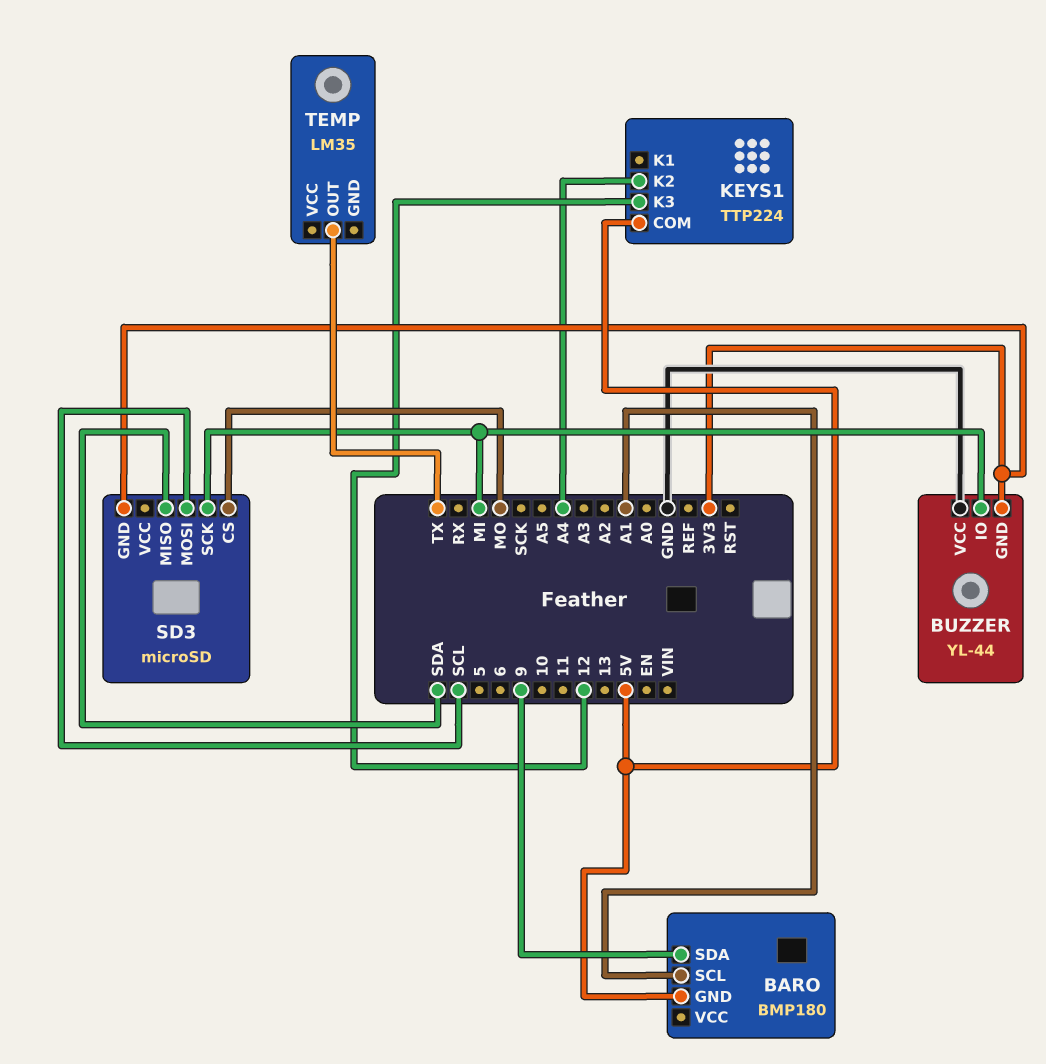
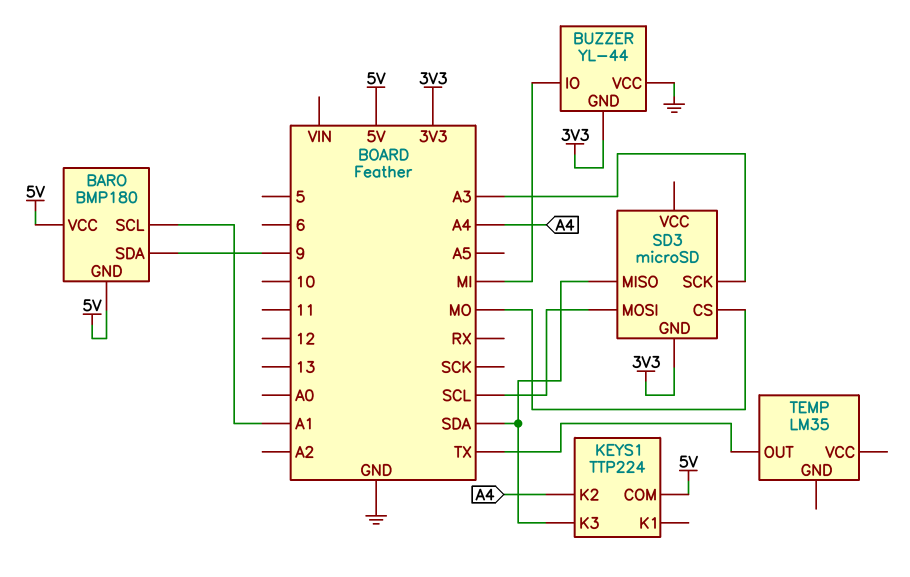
BARO pin VCC: none -> 5V
KEYS1 pin K3: 12 -> SDA
SD3 pin SCK: MI -> A3

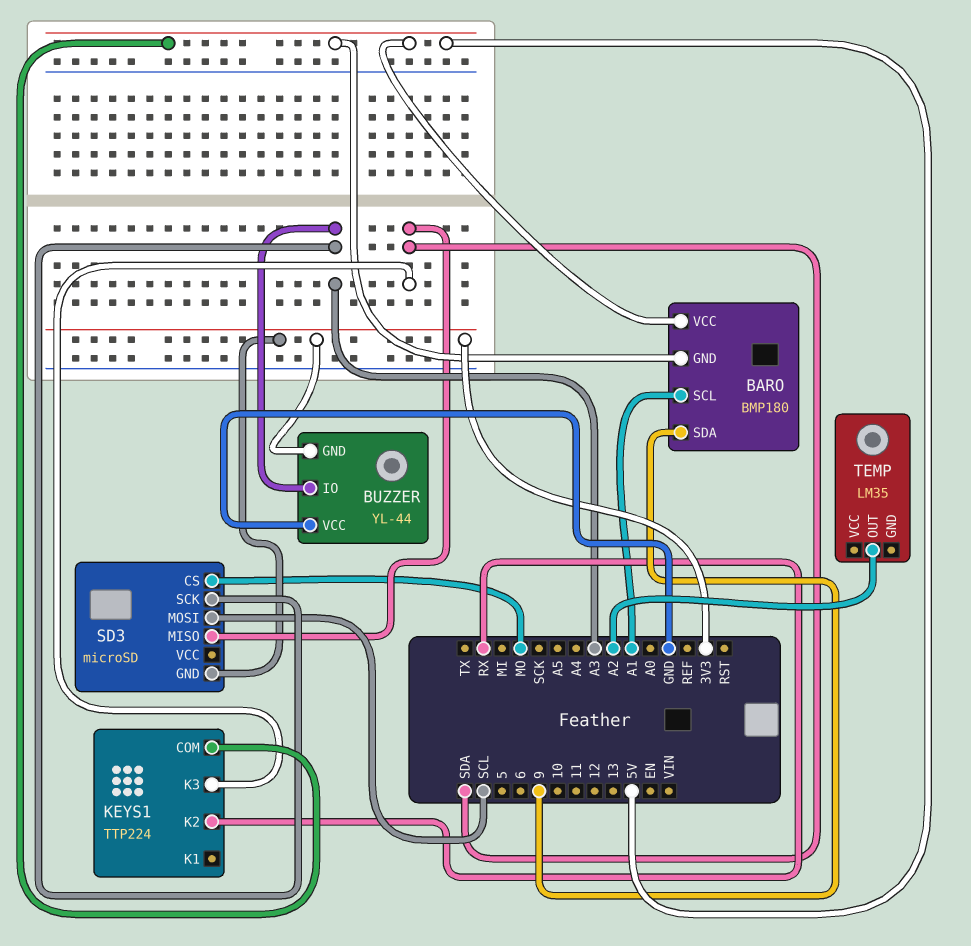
BUZZER pin IO: MI -> A3
KEYS1 pin K2: A4 -> RX
TEMP pin OUT: TX -> A2

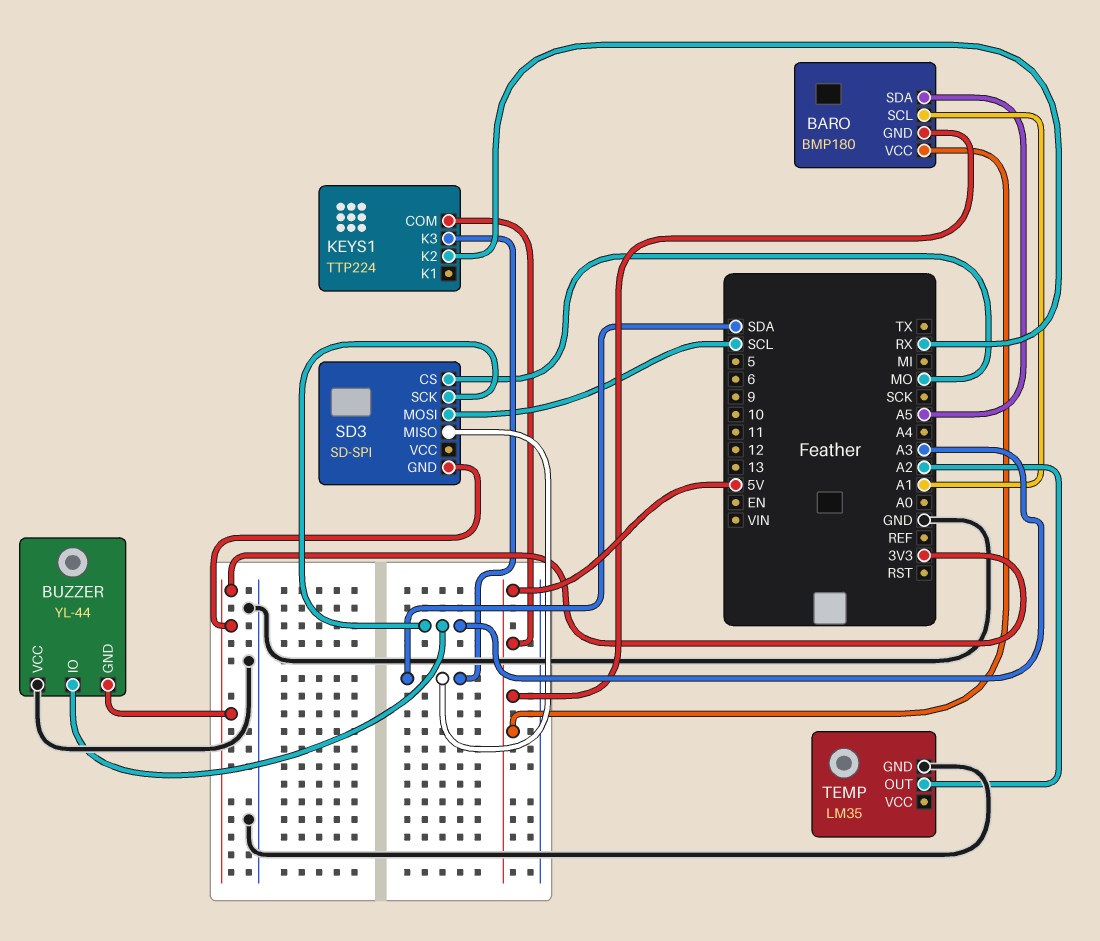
BARO pin SDA: 9 -> A5
SD3: microSD -> SD-SPI
TEMP pin GND: none -> GND

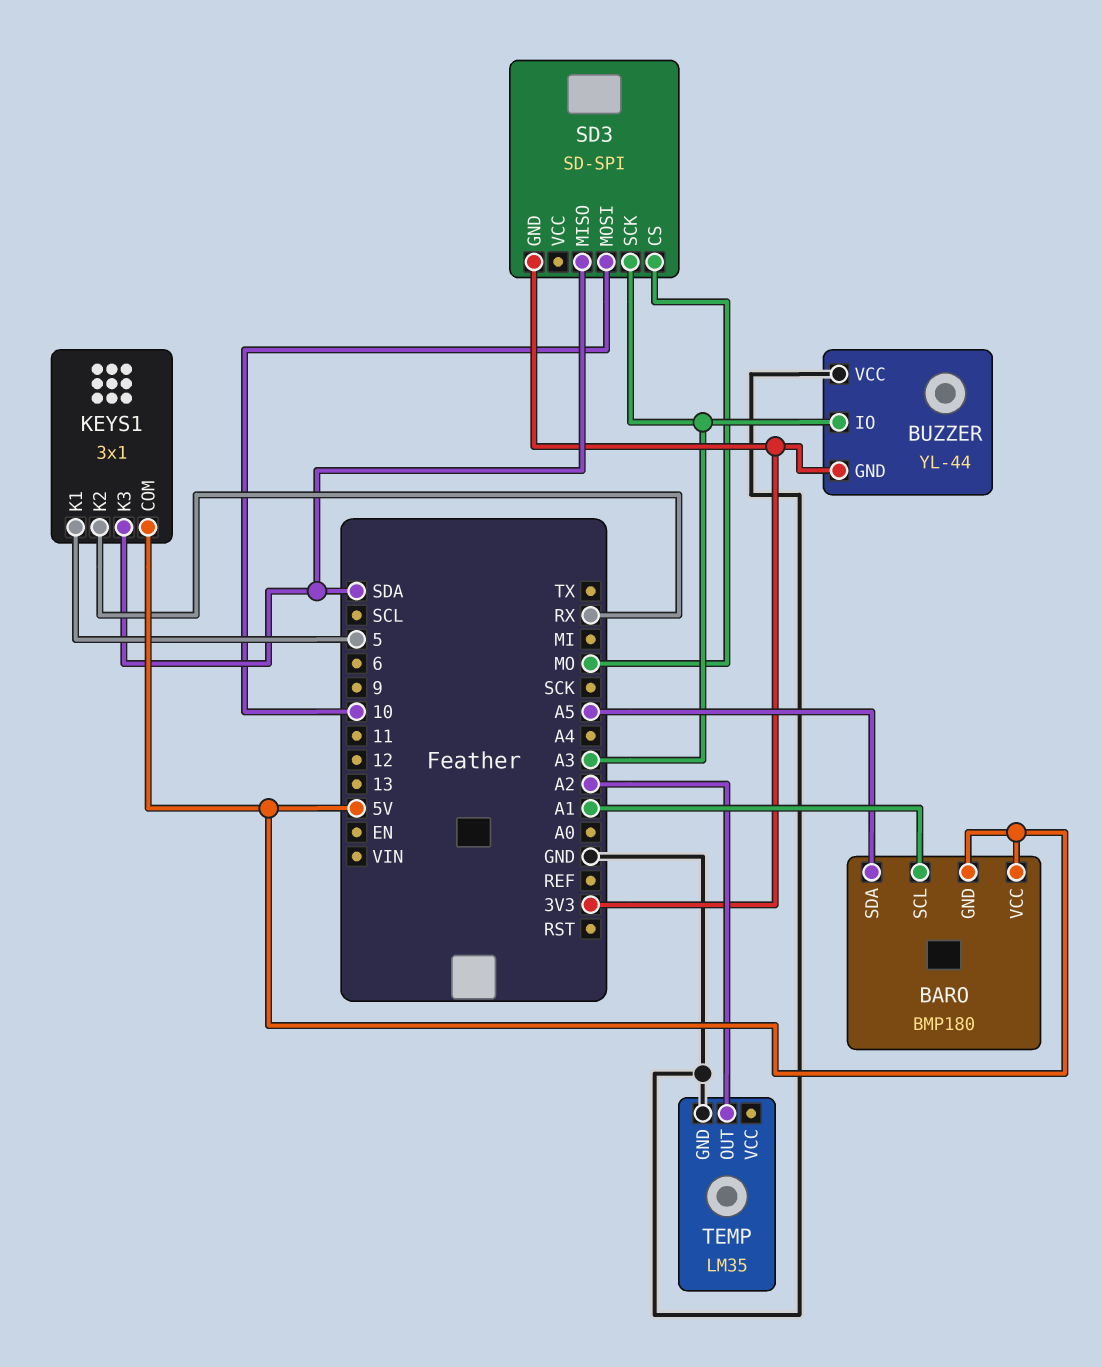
KEYS1: TTP224 -> 3x1
KEYS1 pin K1: none -> 5
SD3 pin MOSI: SCL -> 10

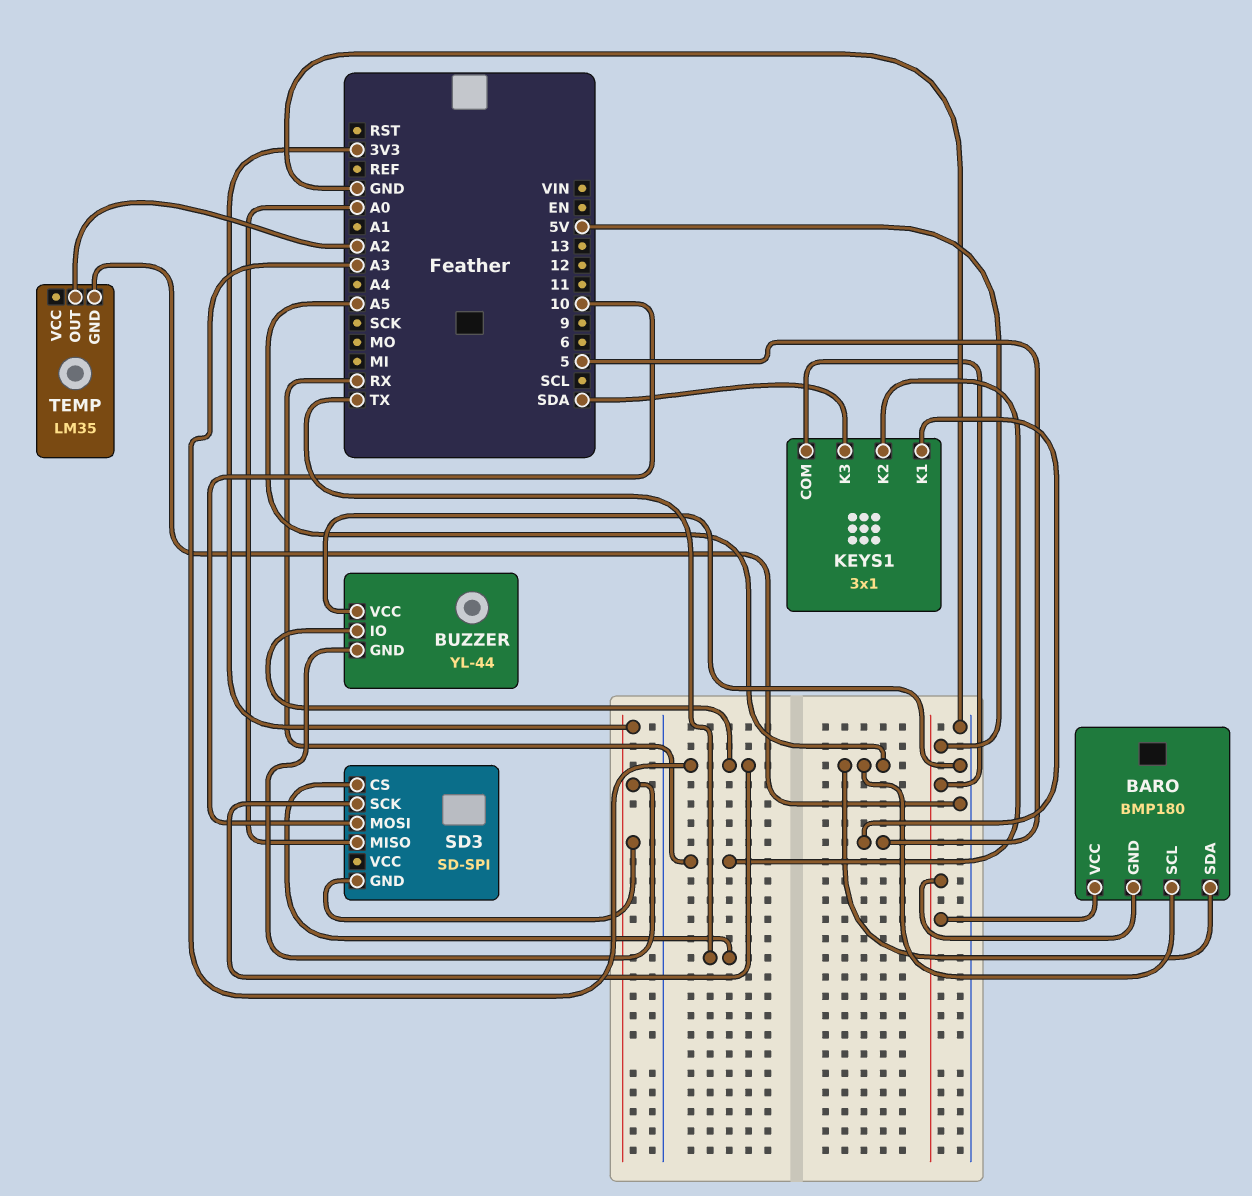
BARO pin SCL: A1 -> A5
SD3 pin CS: MO -> TX
SD3 pin MISO: SDA -> A0

